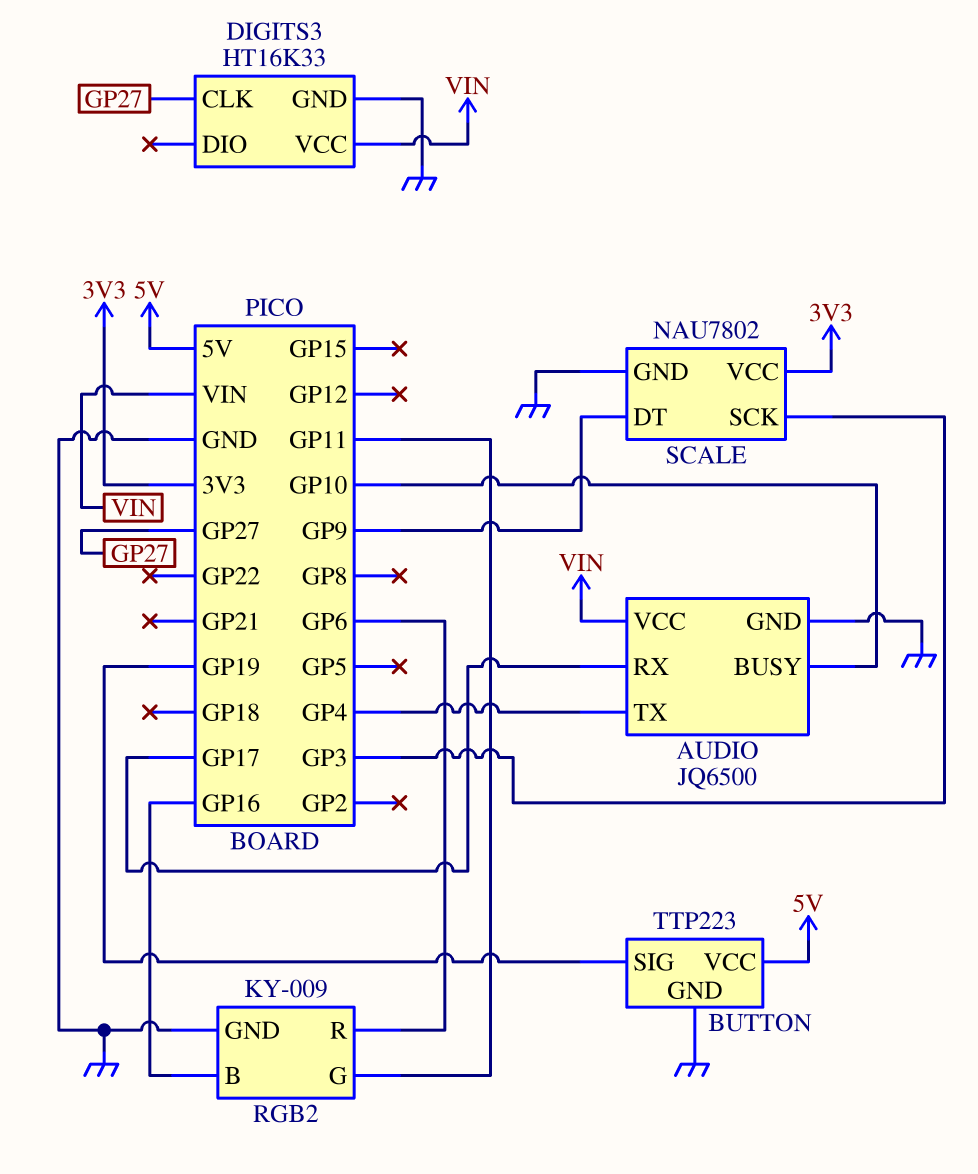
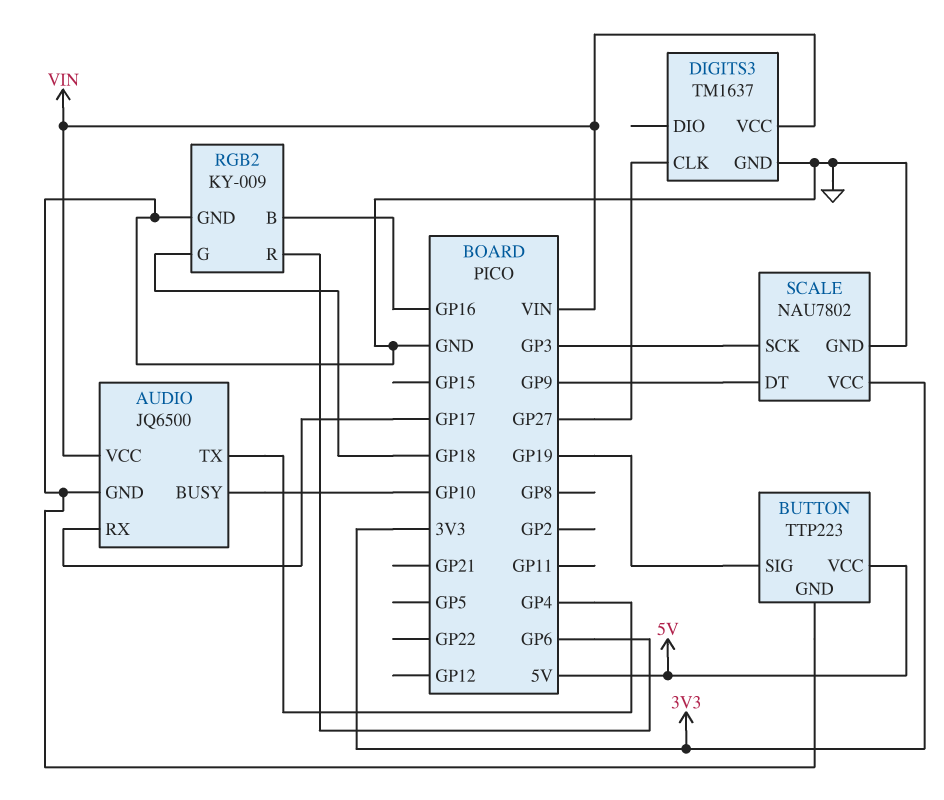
DIGITS3: HT16K33 -> TM1637
RGB2 pin G: GP11 -> GP18

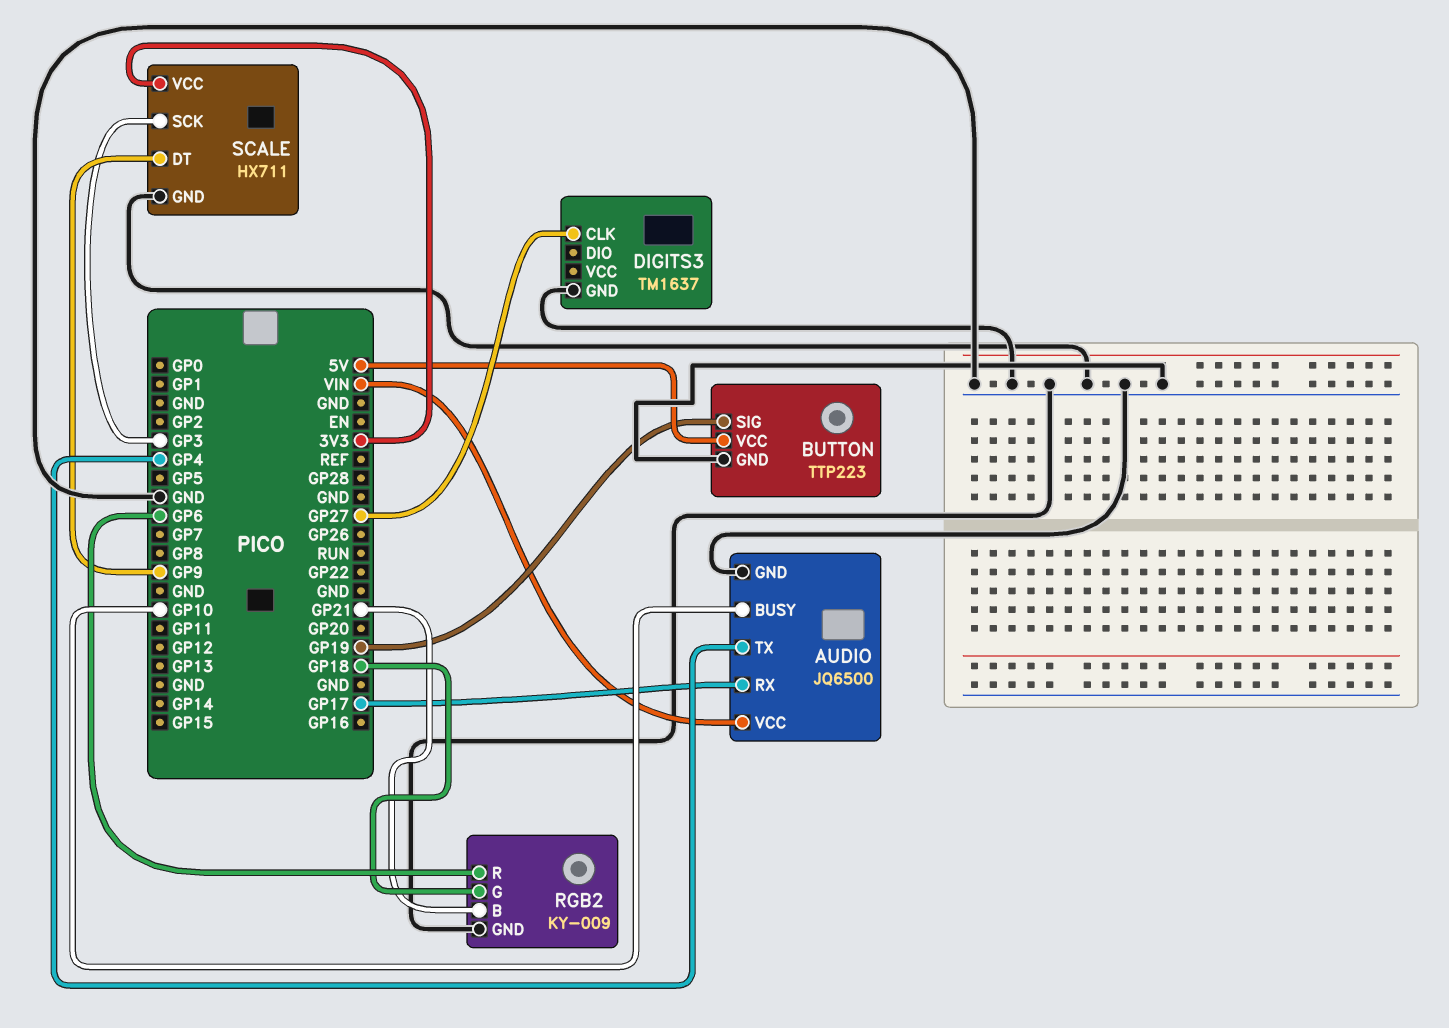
DIGITS3 pin VCC: VIN -> none
RGB2 pin B: GP16 -> GP21
SCALE: NAU7802 -> HX711

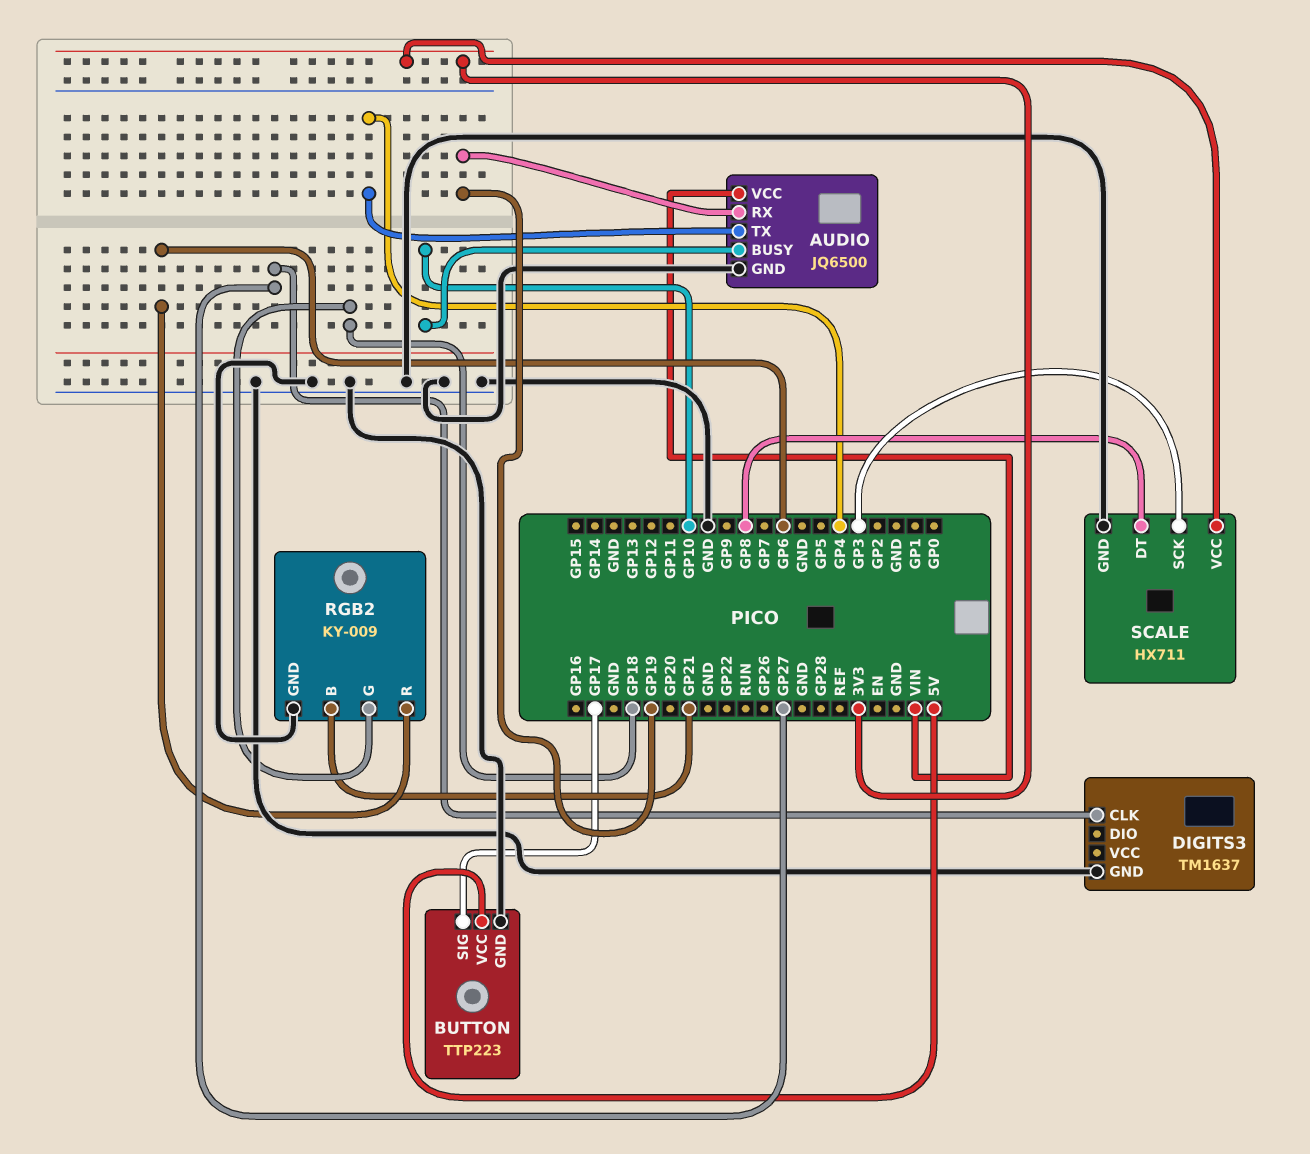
AUDIO pin RX: GP17 -> GP19
BUTTON pin SIG: GP19 -> GP17
SCALE pin DT: GP9 -> GP8

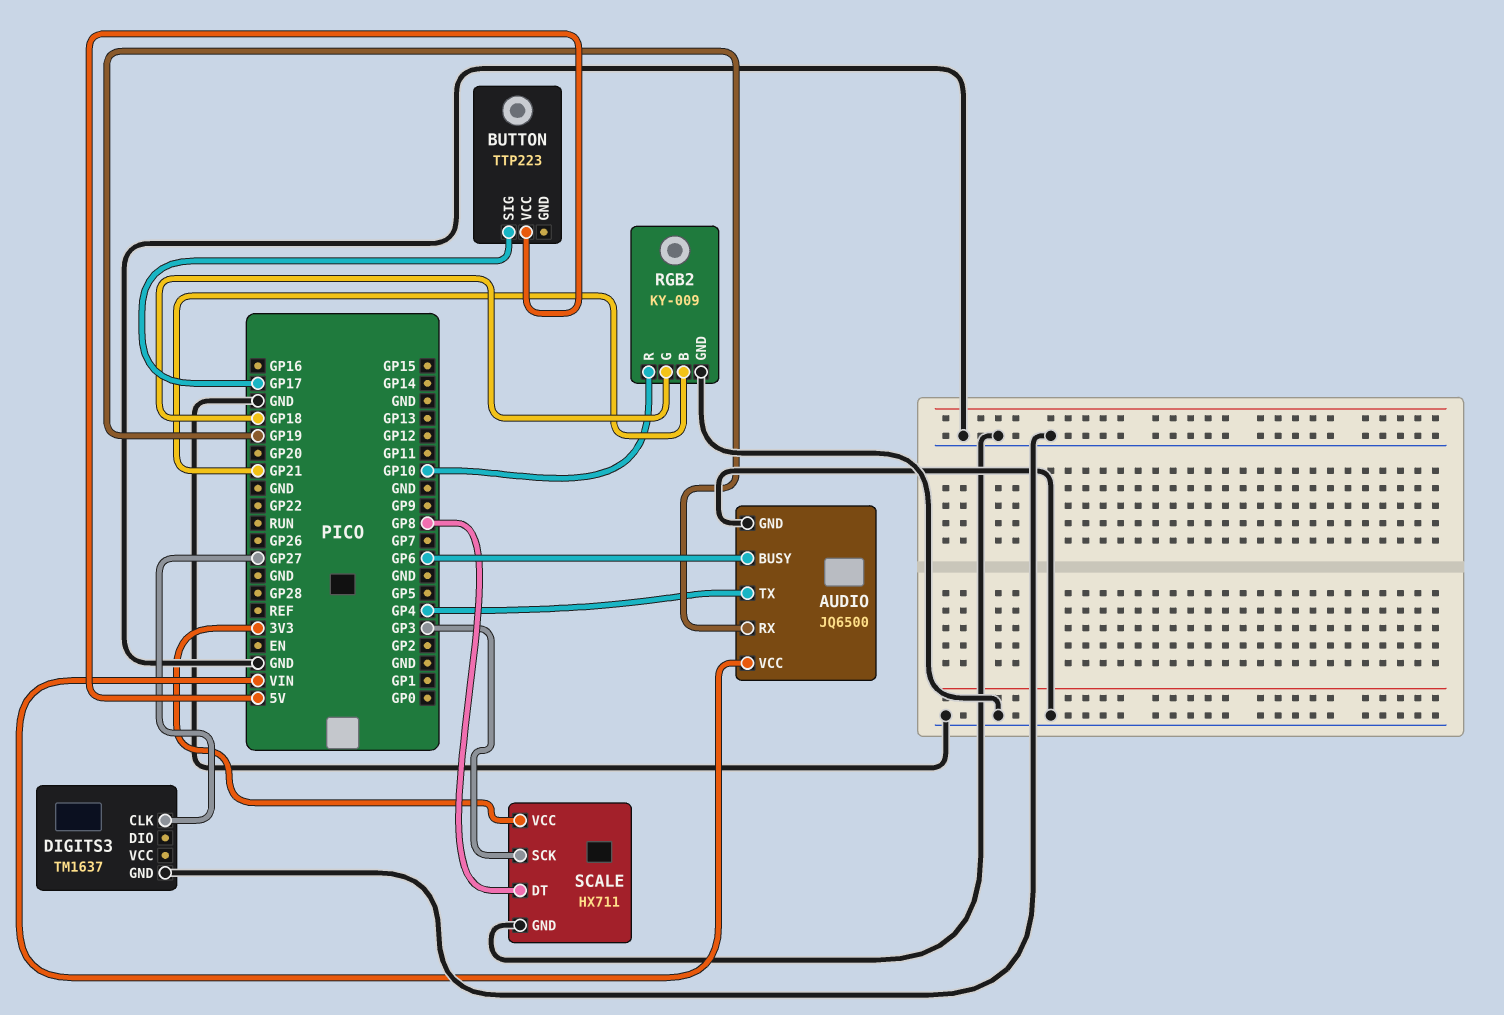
AUDIO pin BUSY: GP10 -> GP6
BUTTON pin GND: GND -> none
RGB2 pin R: GP6 -> GP10

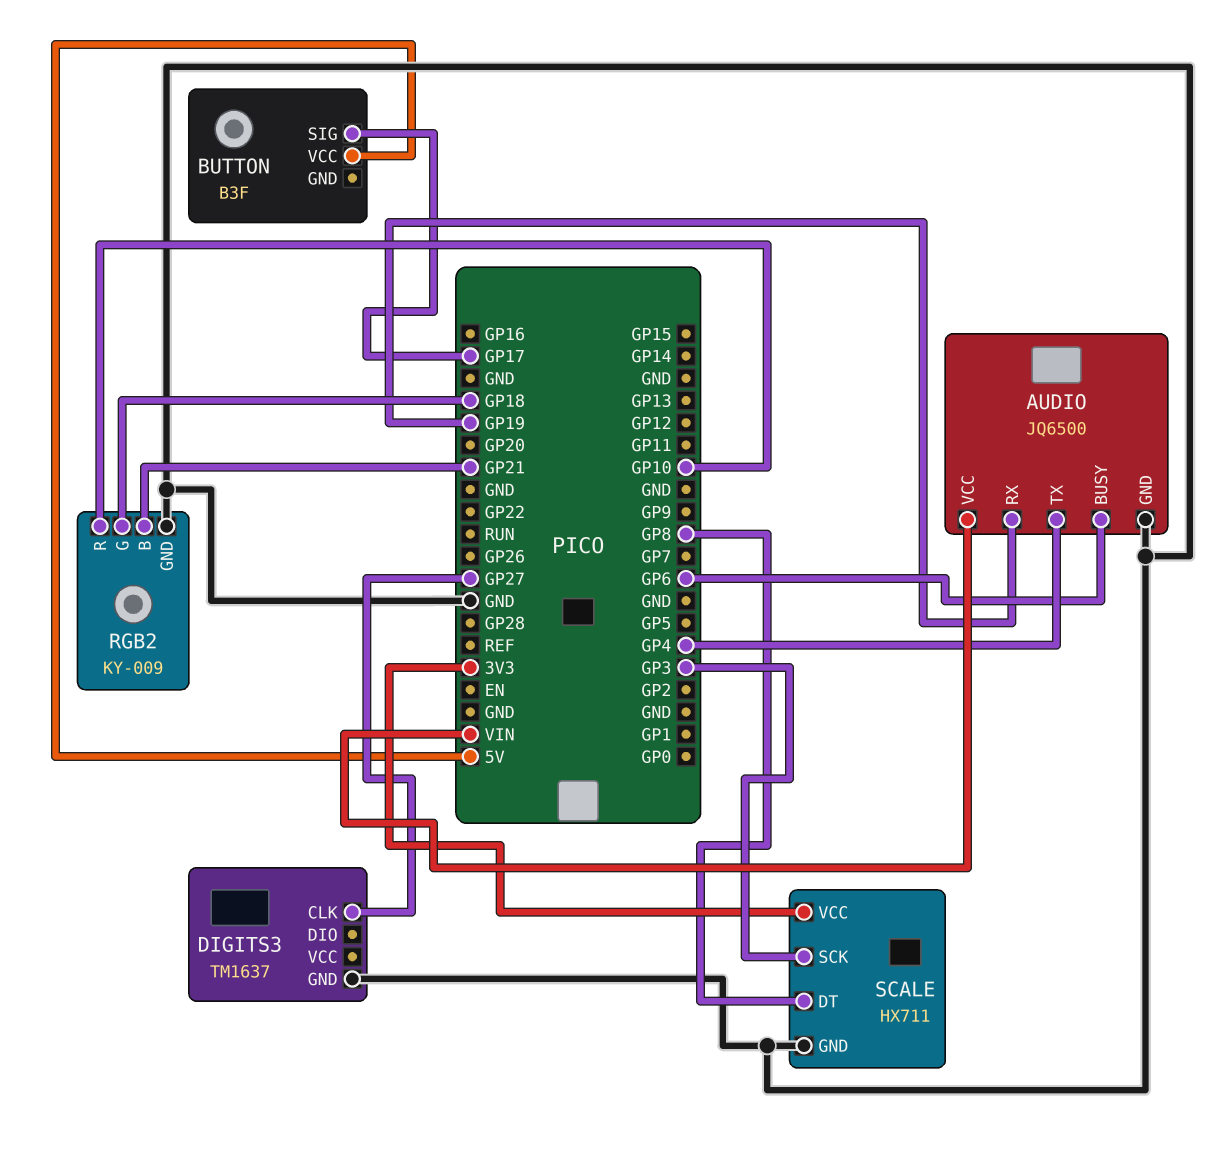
BUTTON: TTP223 -> B3F

